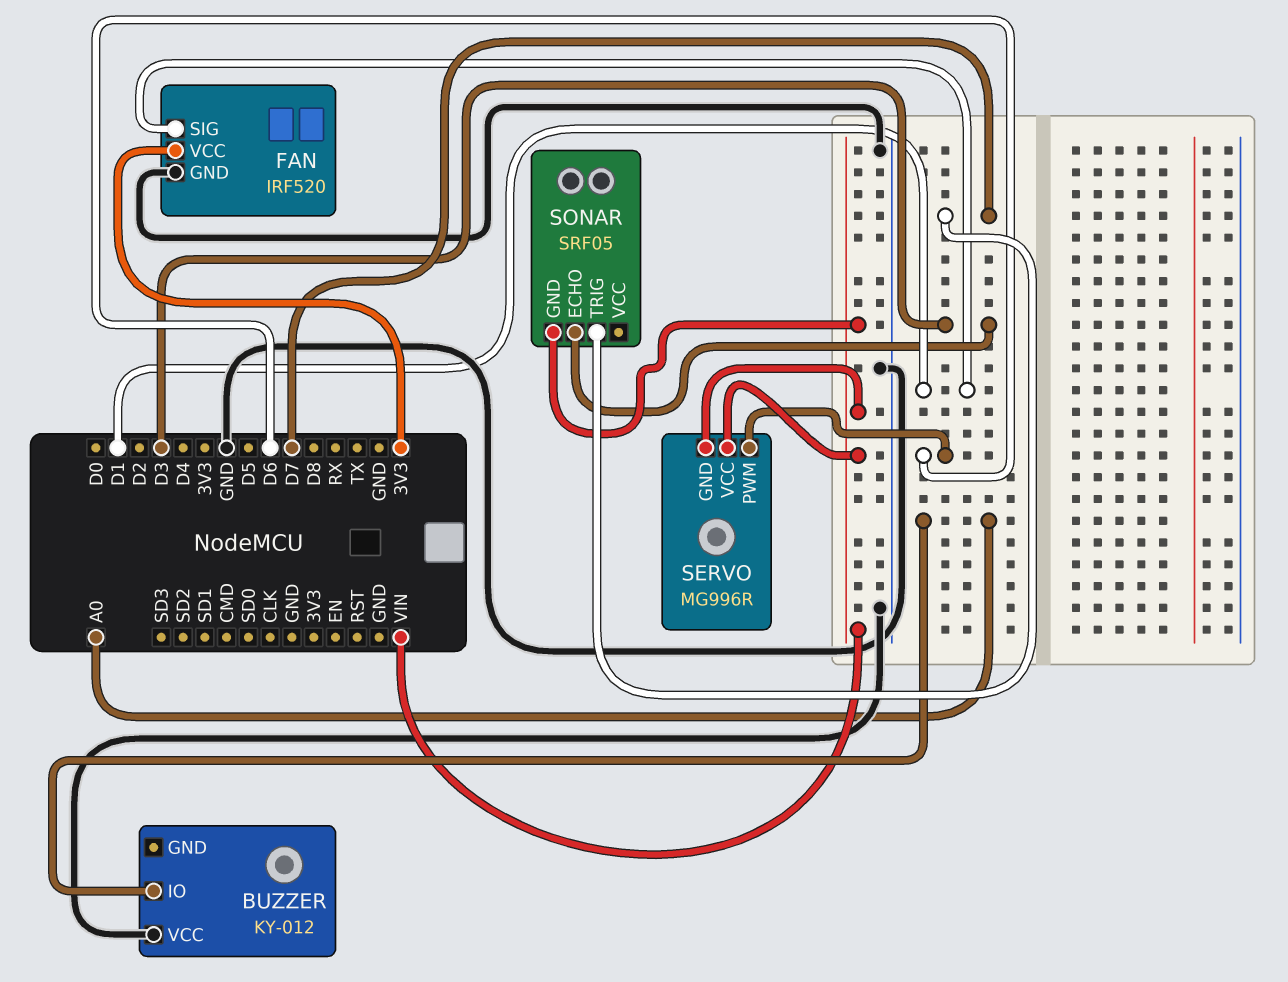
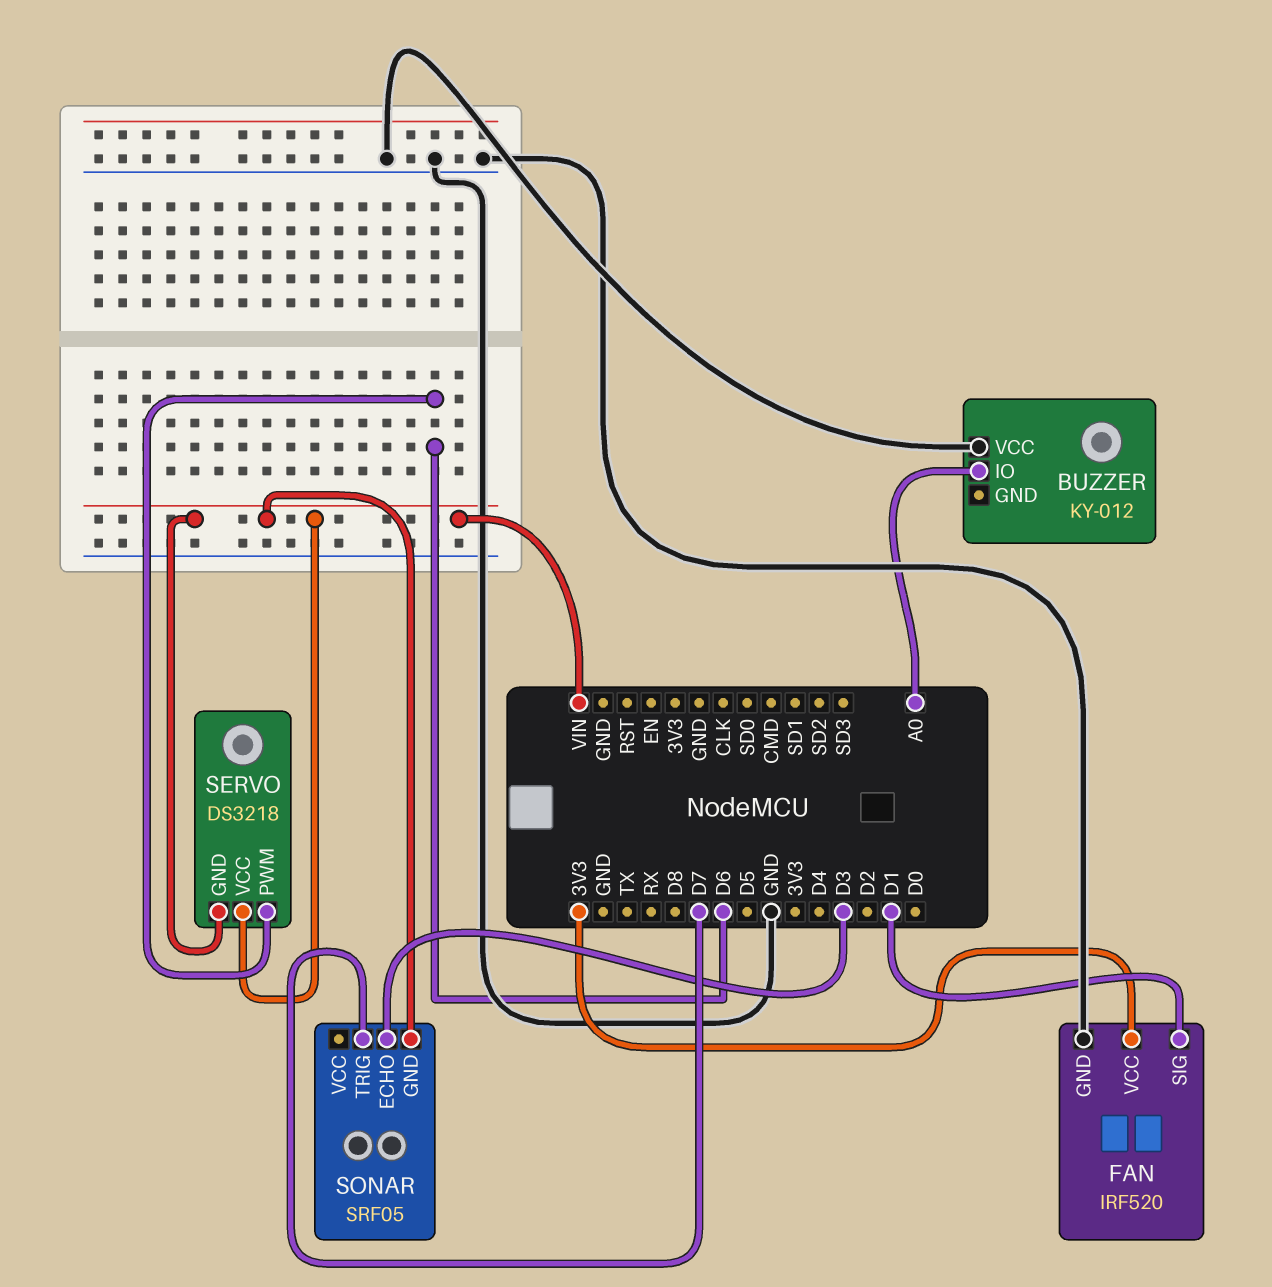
SERVO: MG996R -> DS3218

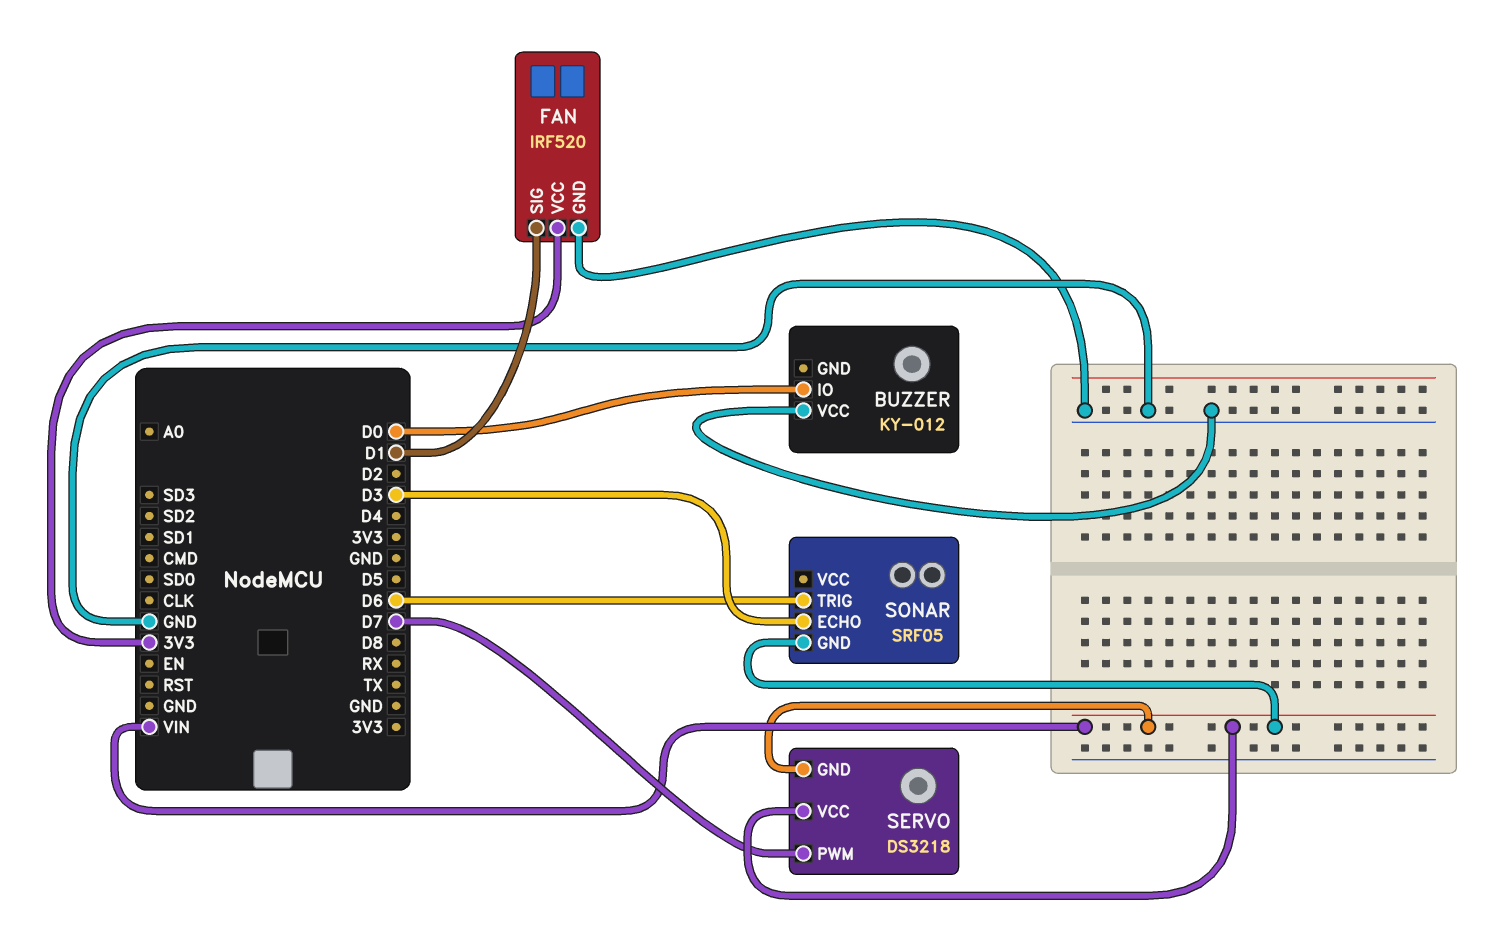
BUZZER pin IO: A0 -> D0
SERVO pin PWM: D6 -> D7
SONAR pin TRIG: D7 -> D6

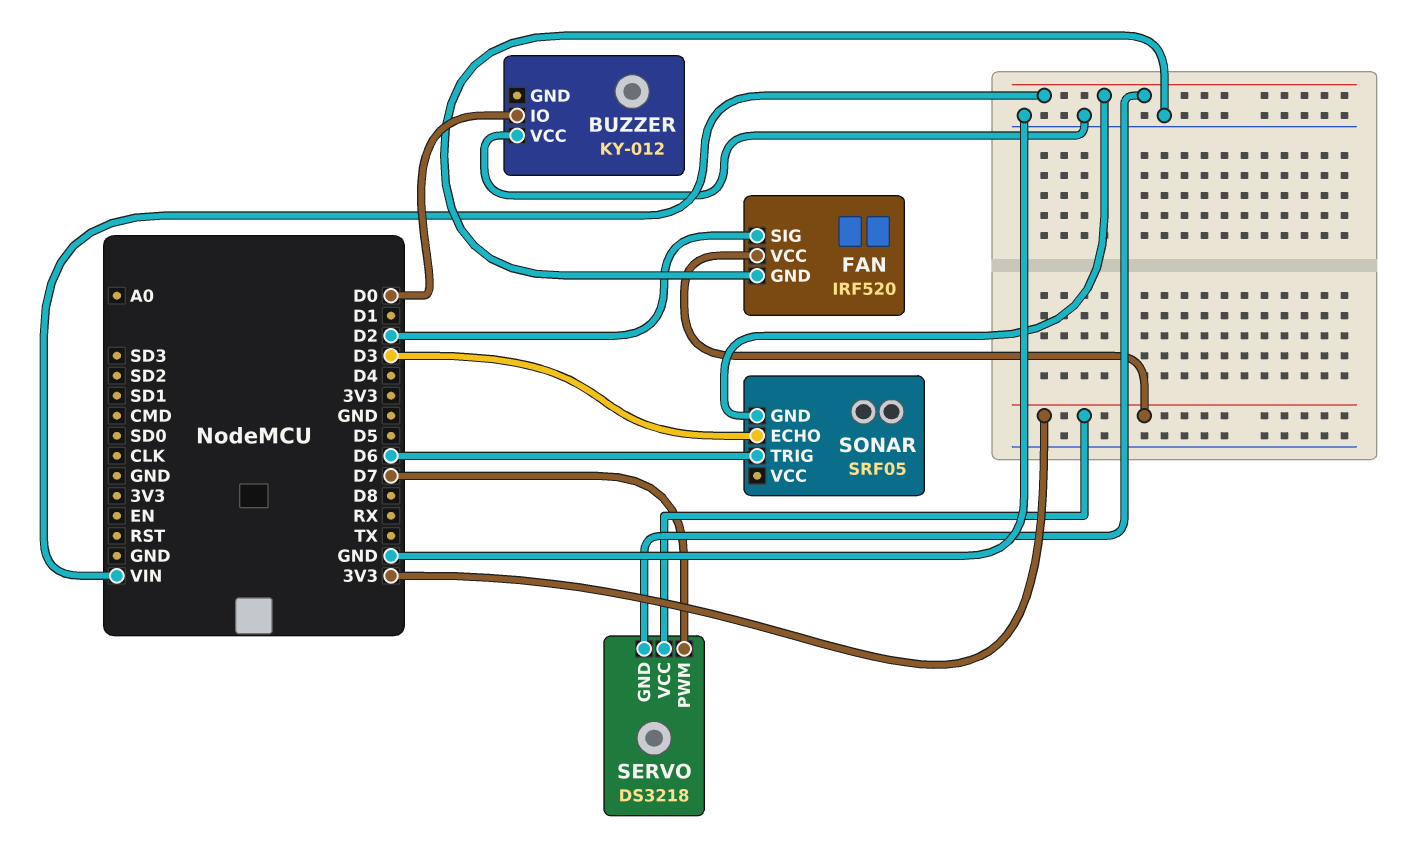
FAN pin SIG: D1 -> D2
SERVO pin VCC: VIN -> 3V3

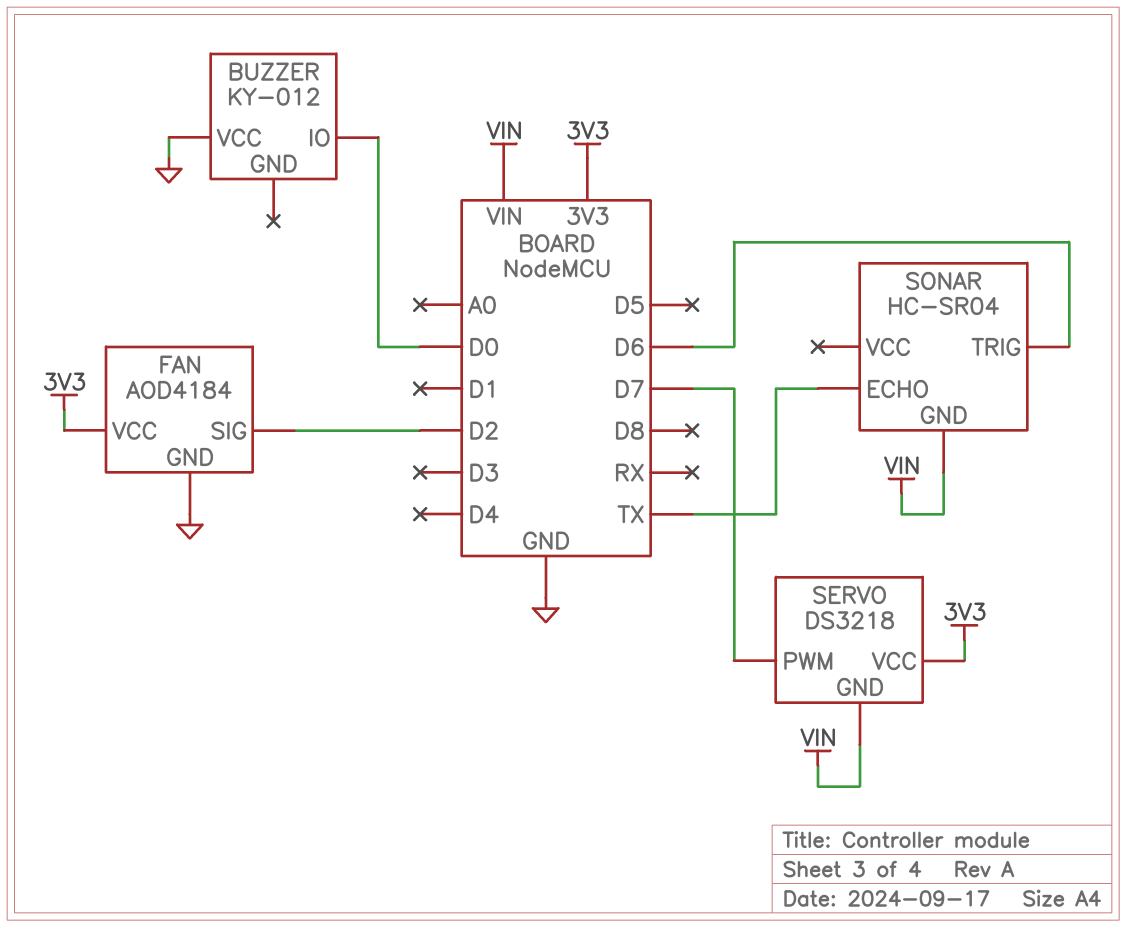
FAN: IRF520 -> AOD4184
SONAR: SRF05 -> HC-SR04
SONAR pin ECHO: D3 -> TX

